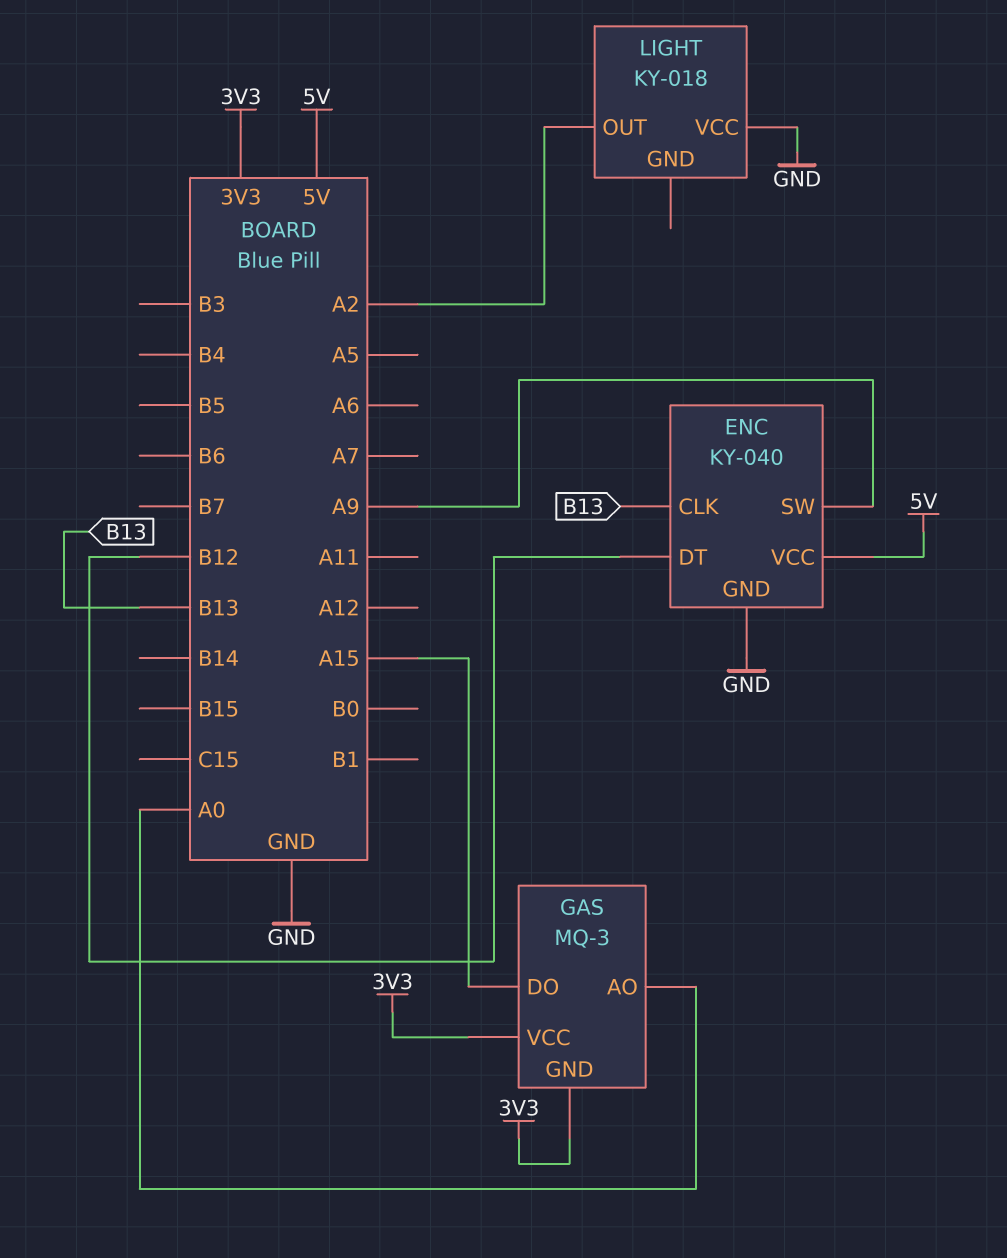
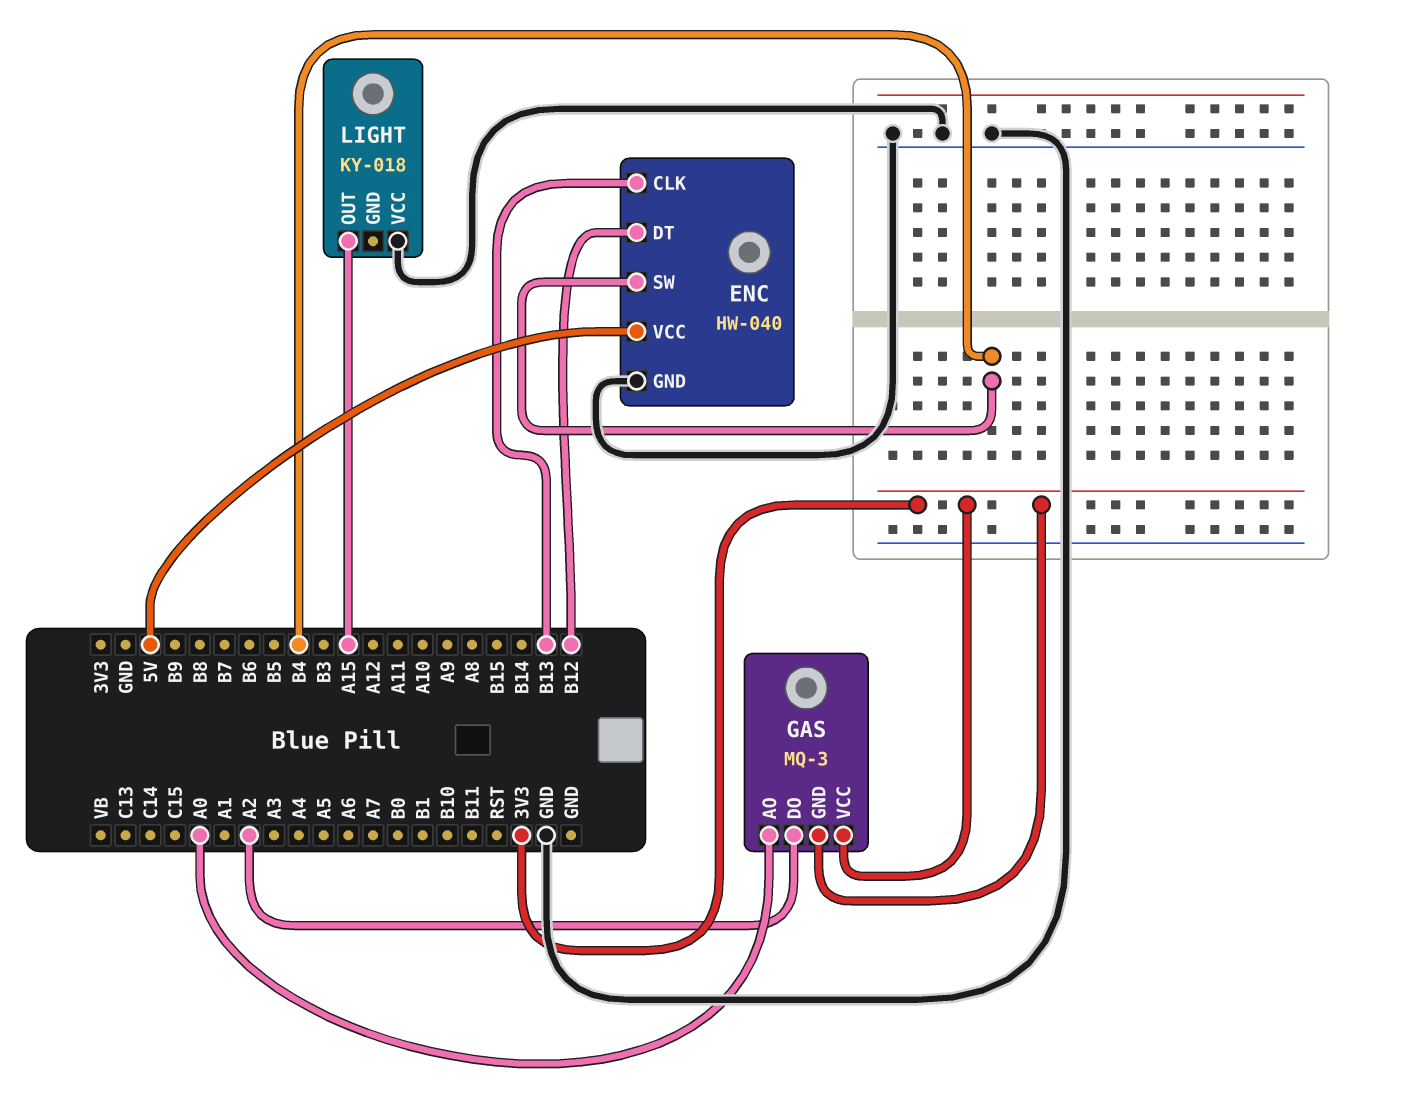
ENC: KY-040 -> HW-040
ENC pin SW: A9 -> B4
GAS pin DO: A15 -> A2
LIGHT pin OUT: A2 -> A15

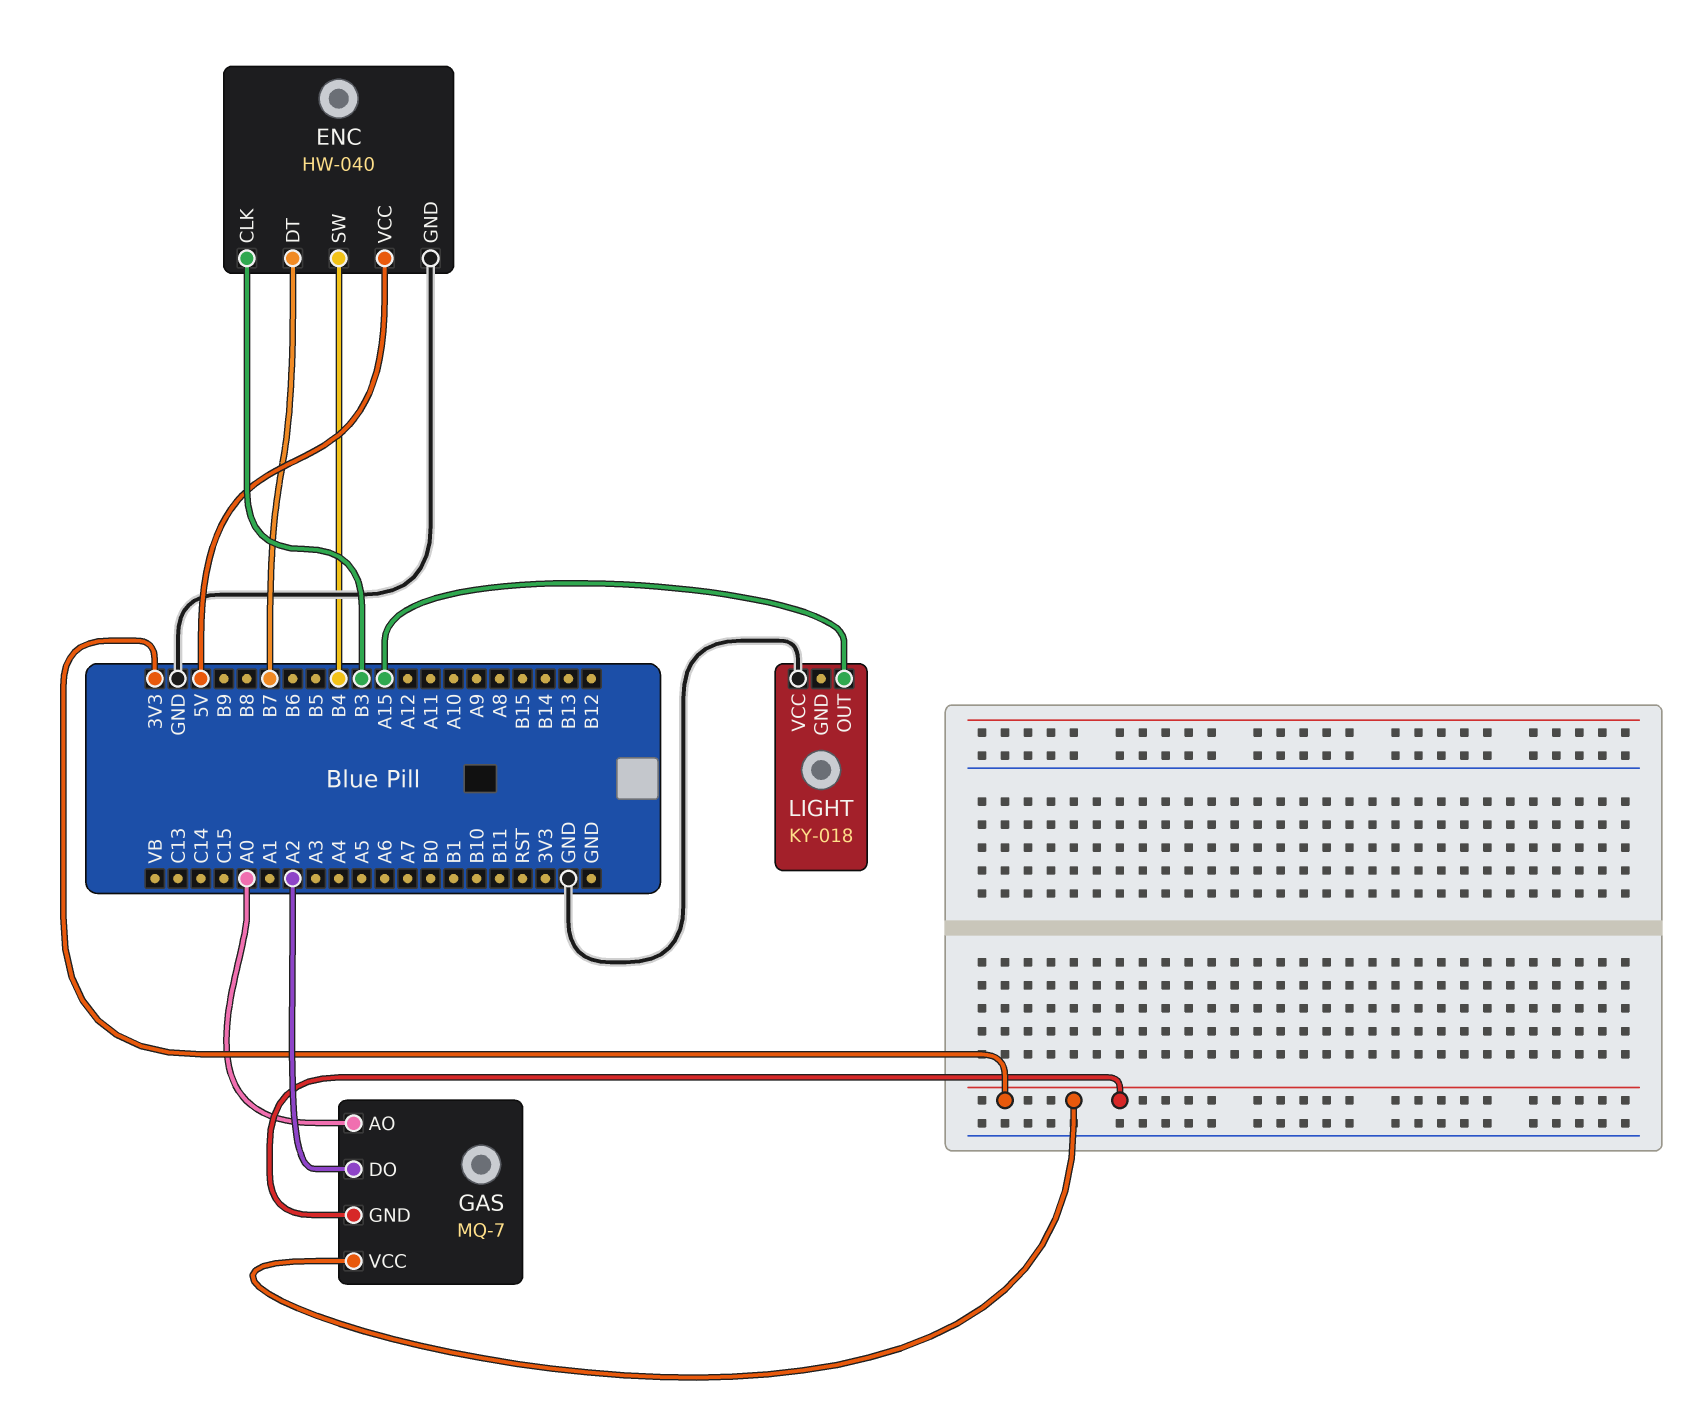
ENC pin CLK: B13 -> B3
ENC pin DT: B12 -> B7
GAS: MQ-3 -> MQ-7

